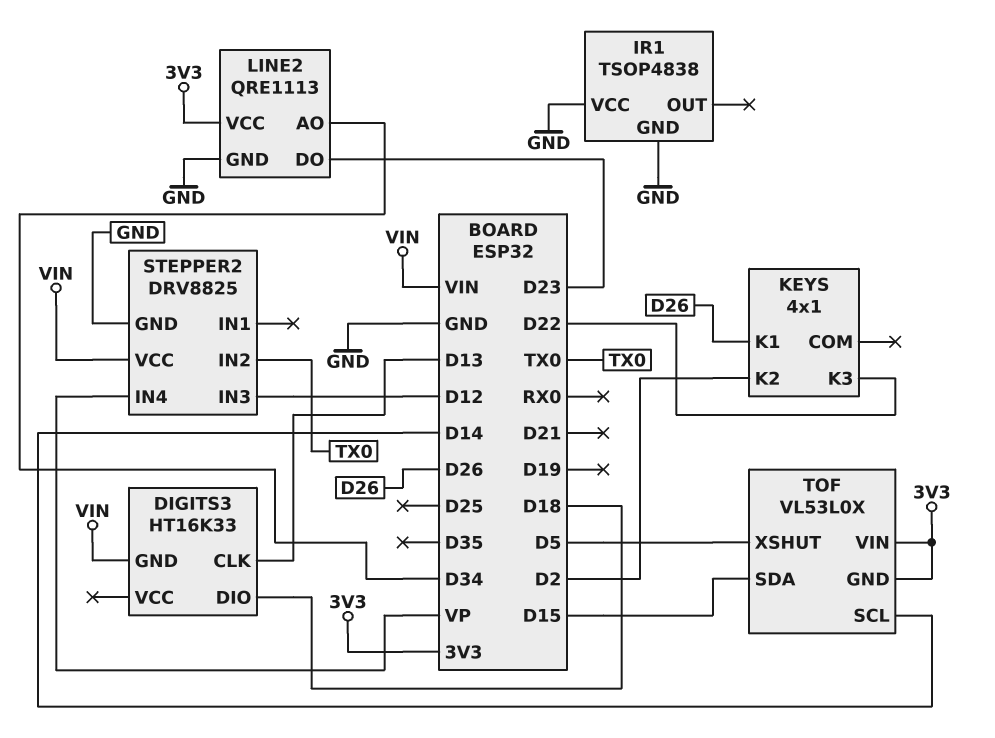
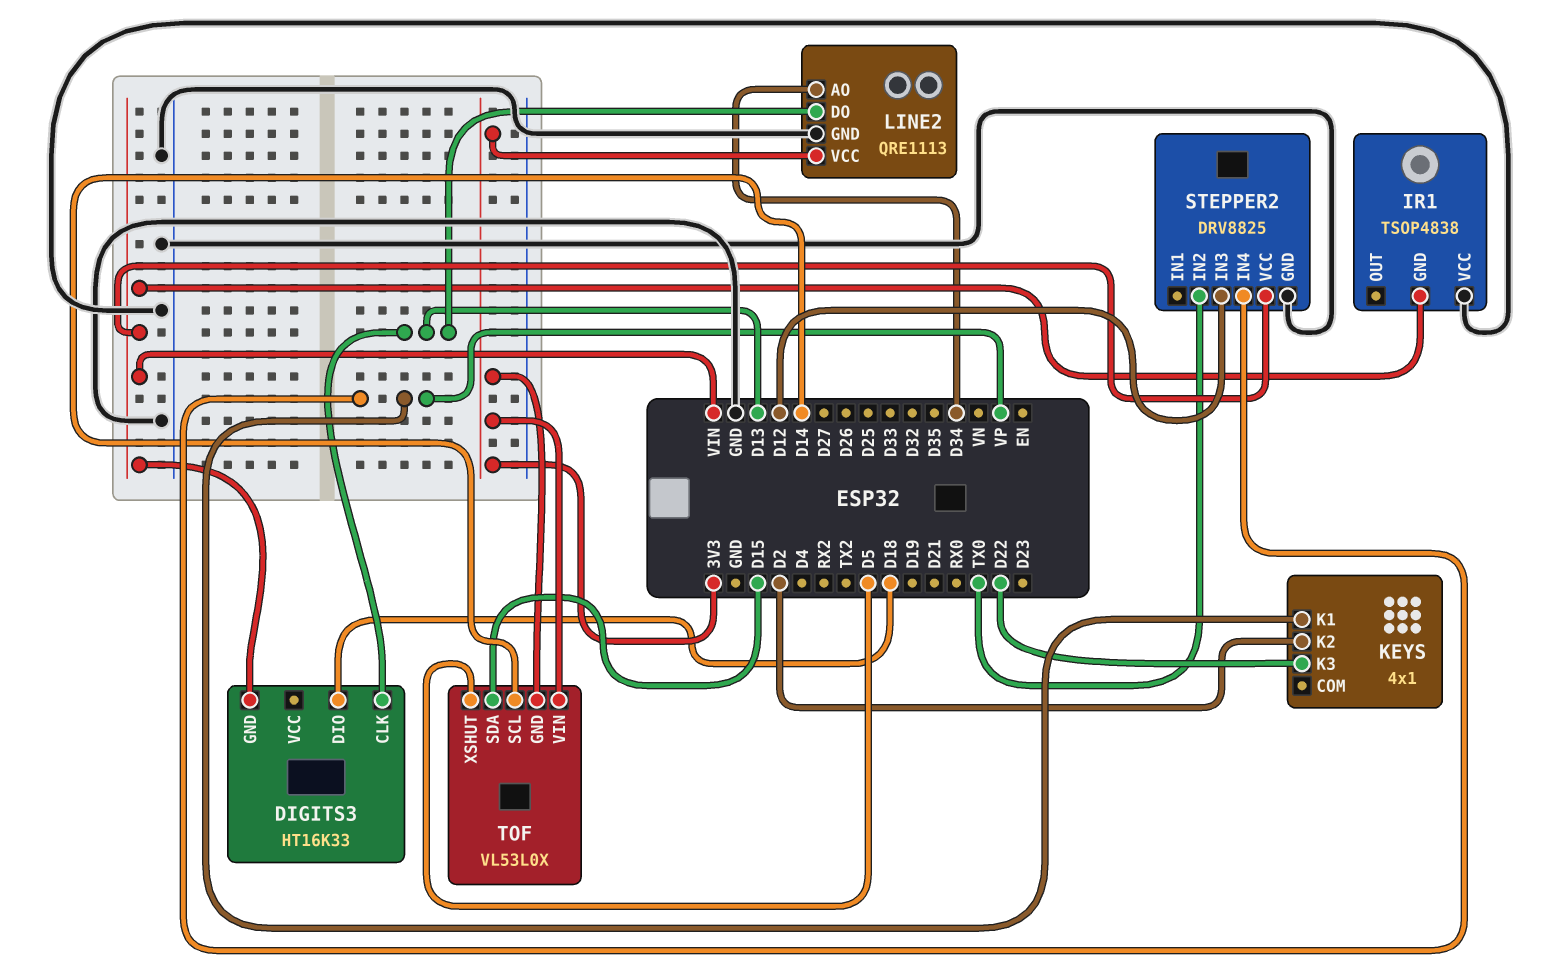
IR1 pin GND: GND -> VIN
KEYS pin K1: D26 -> VP
LINE2 pin DO: D23 -> D13

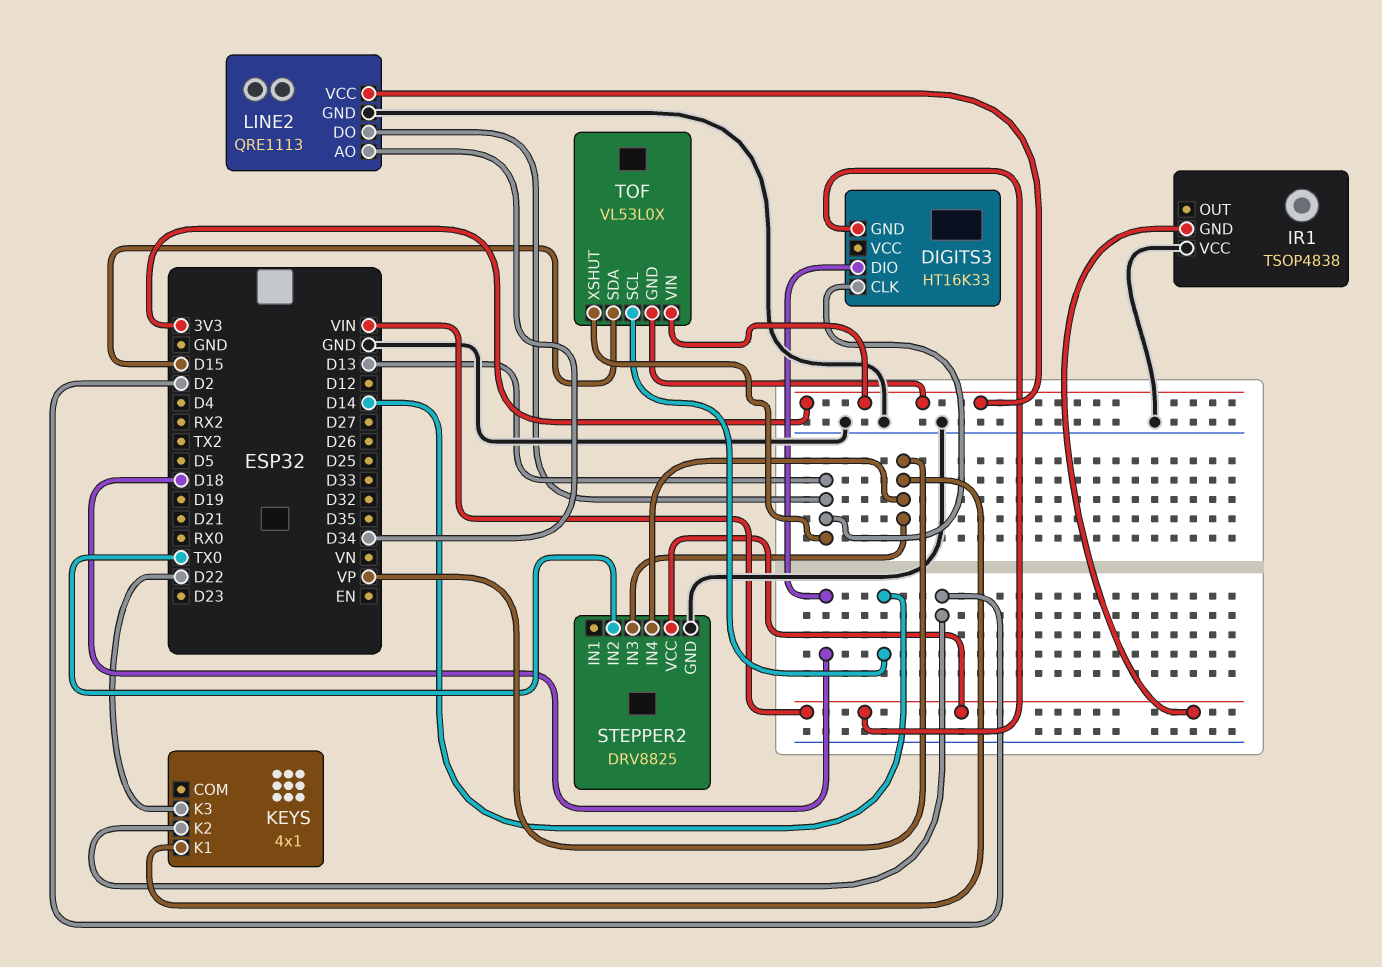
STEPPER2 pin IN3: D12 -> VP
TOF pin XSHUT: D5 -> D13

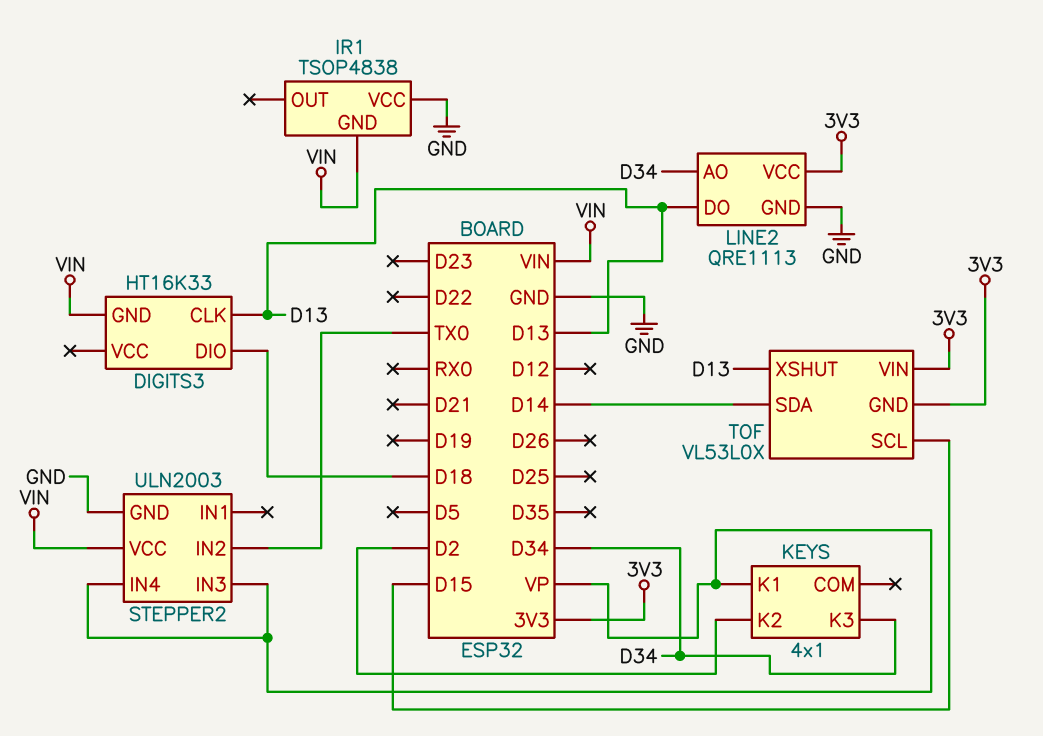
KEYS pin K3: D22 -> D34
STEPPER2: DRV8825 -> ULN2003
TOF pin SCL: D14 -> D15
TOF pin SDA: D15 -> D14

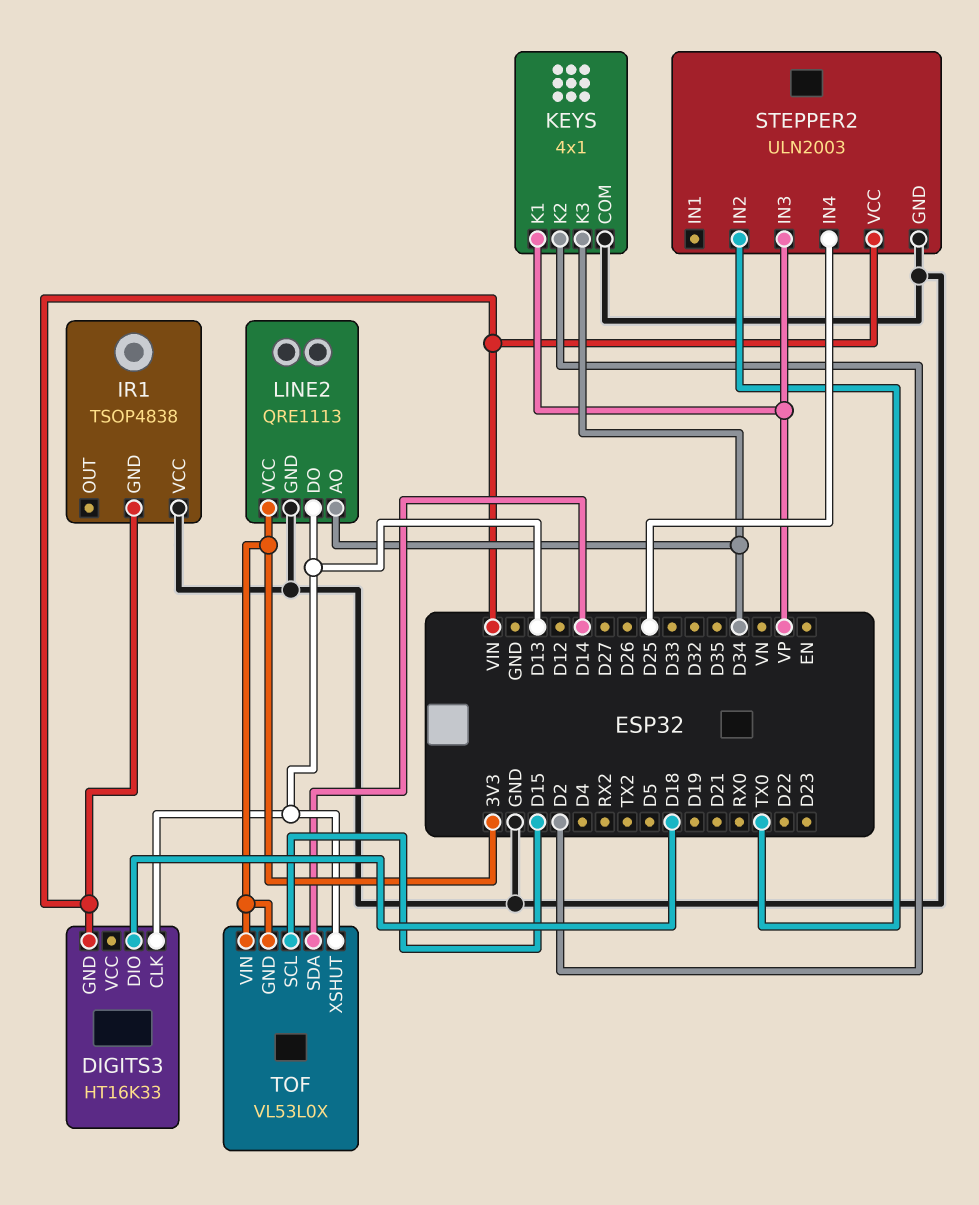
KEYS pin COM: none -> GND
STEPPER2 pin IN4: VP -> D25

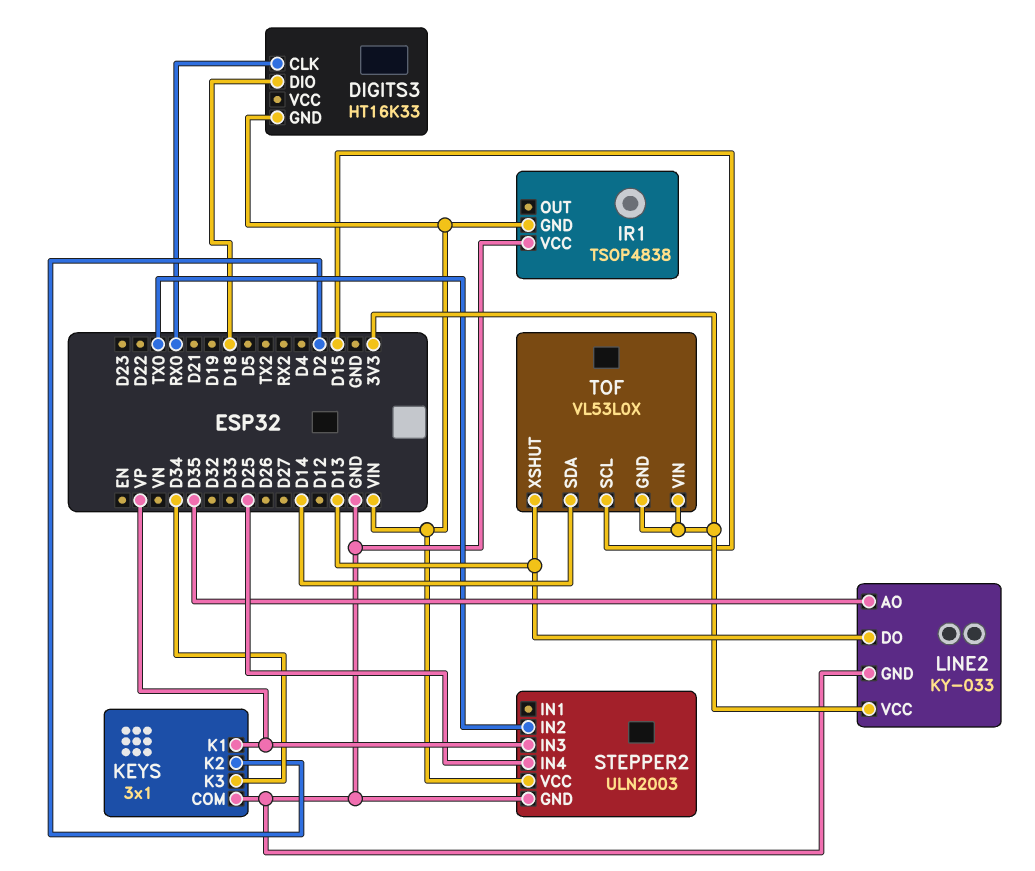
DIGITS3 pin CLK: D13 -> RX0
KEYS: 4x1 -> 3x1
LINE2: QRE1113 -> KY-033
LINE2 pin AO: D34 -> D35

